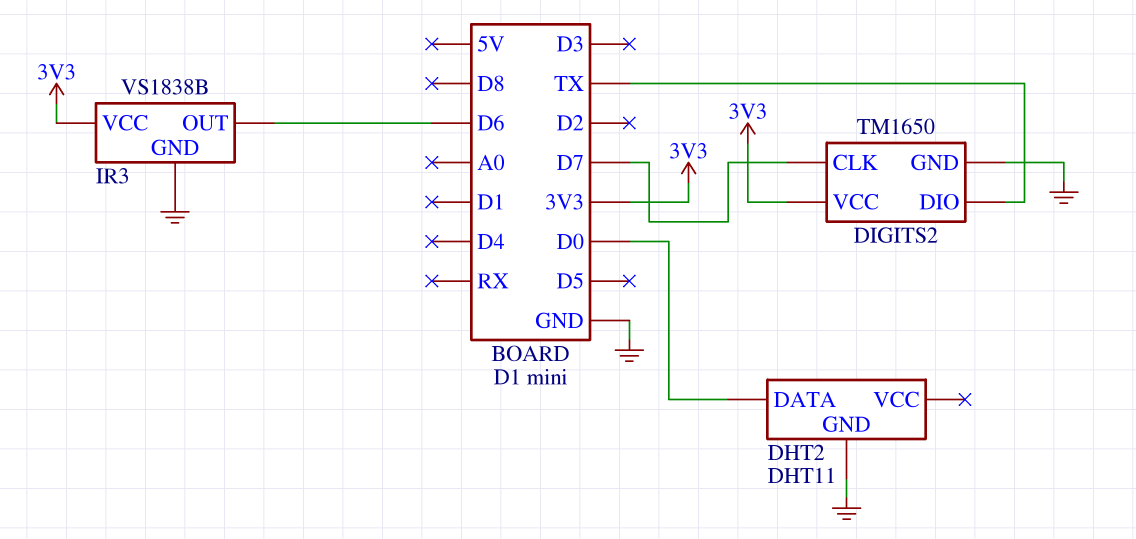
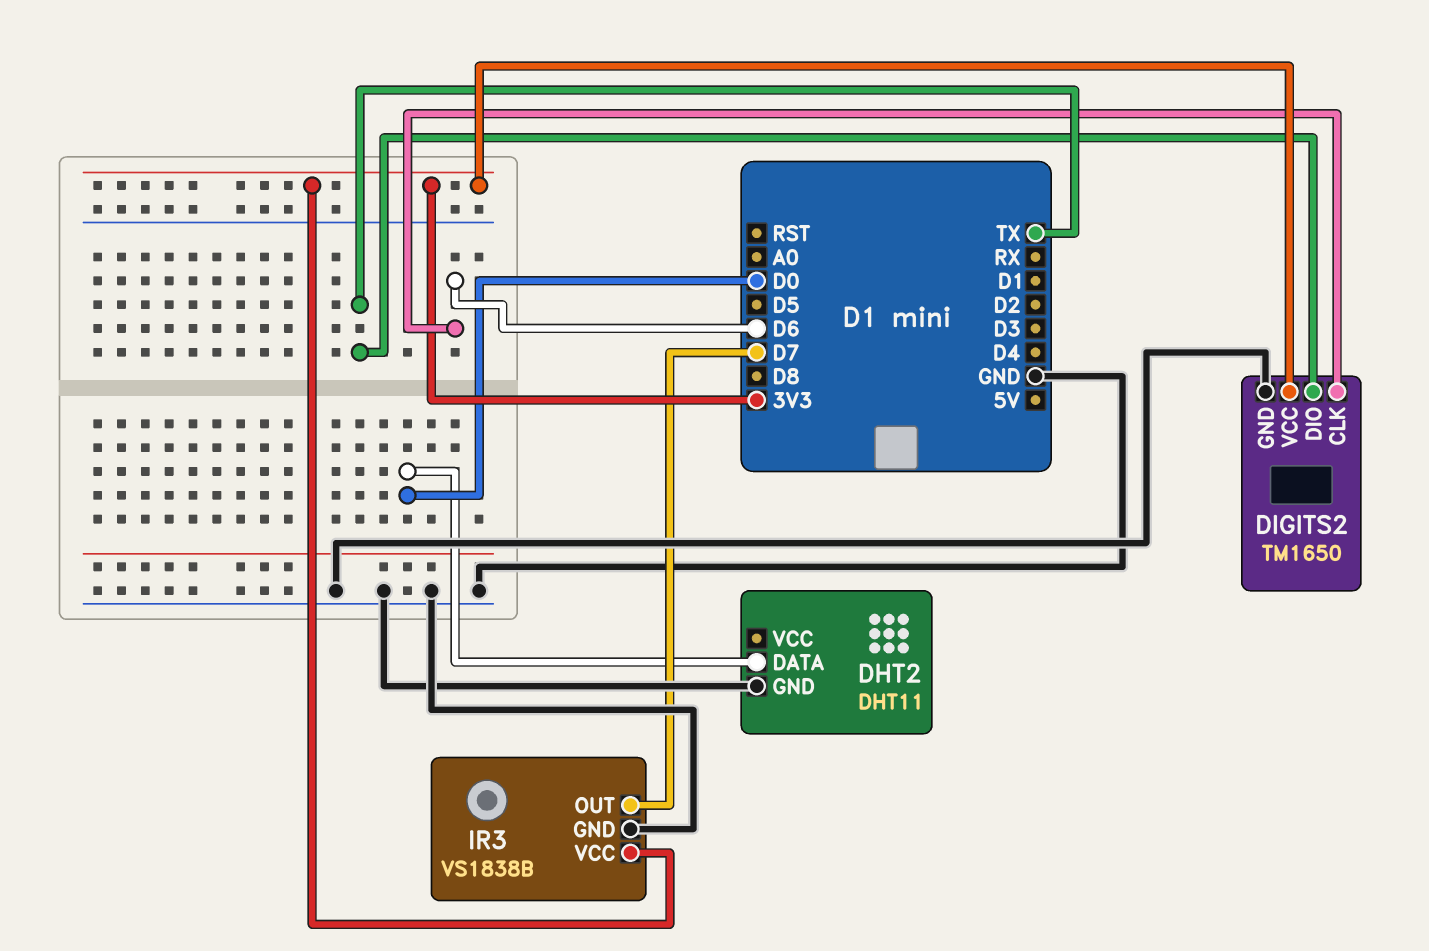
DIGITS2 pin CLK: D7 -> D6
IR3 pin OUT: D6 -> D7

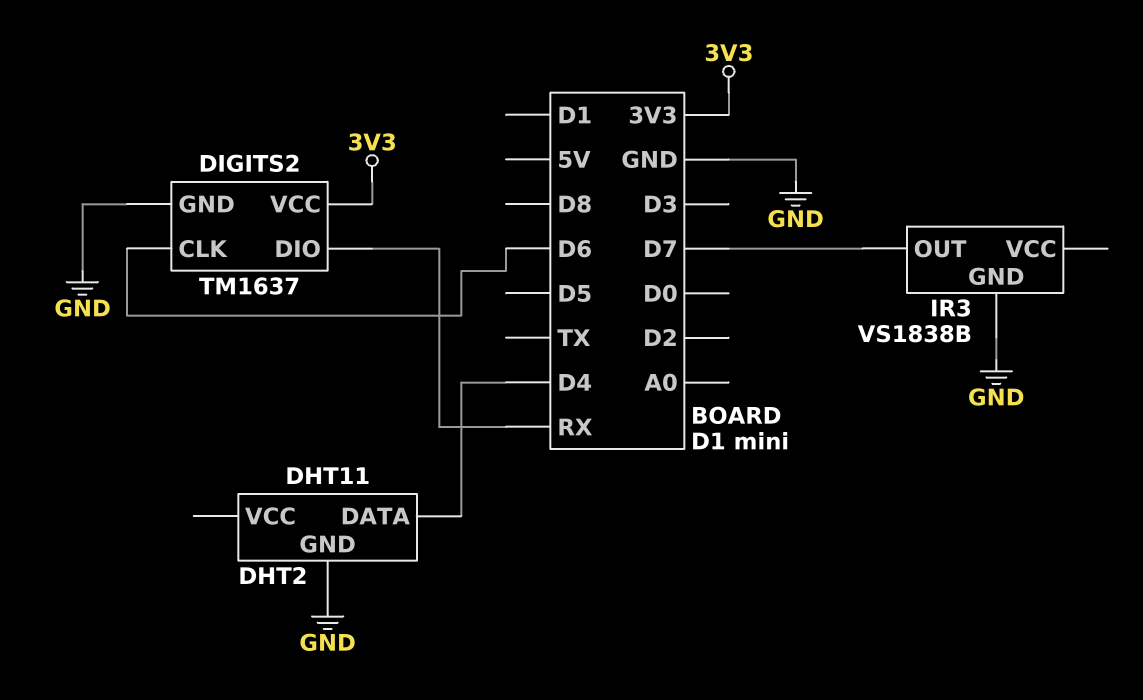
DHT2 pin DATA: D0 -> D4
DIGITS2: TM1650 -> TM1637
DIGITS2 pin DIO: TX -> RX
IR3 pin VCC: 3V3 -> none

